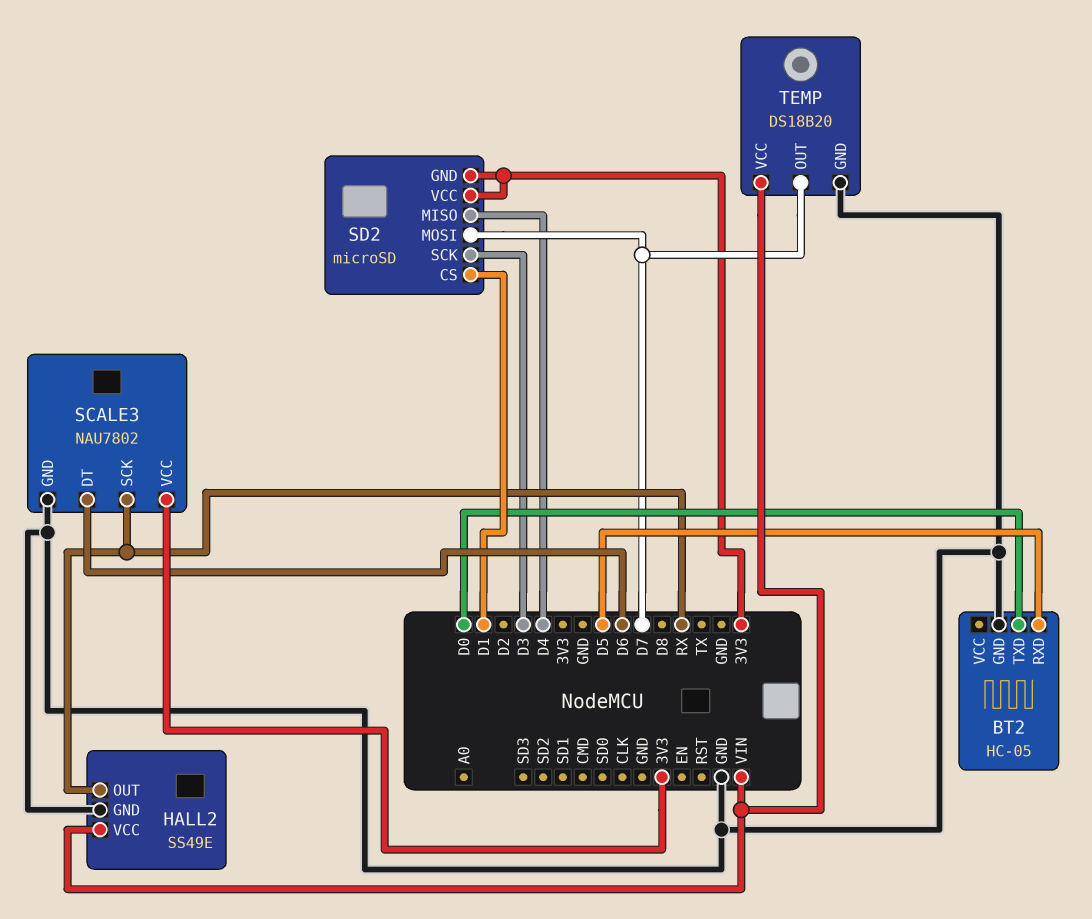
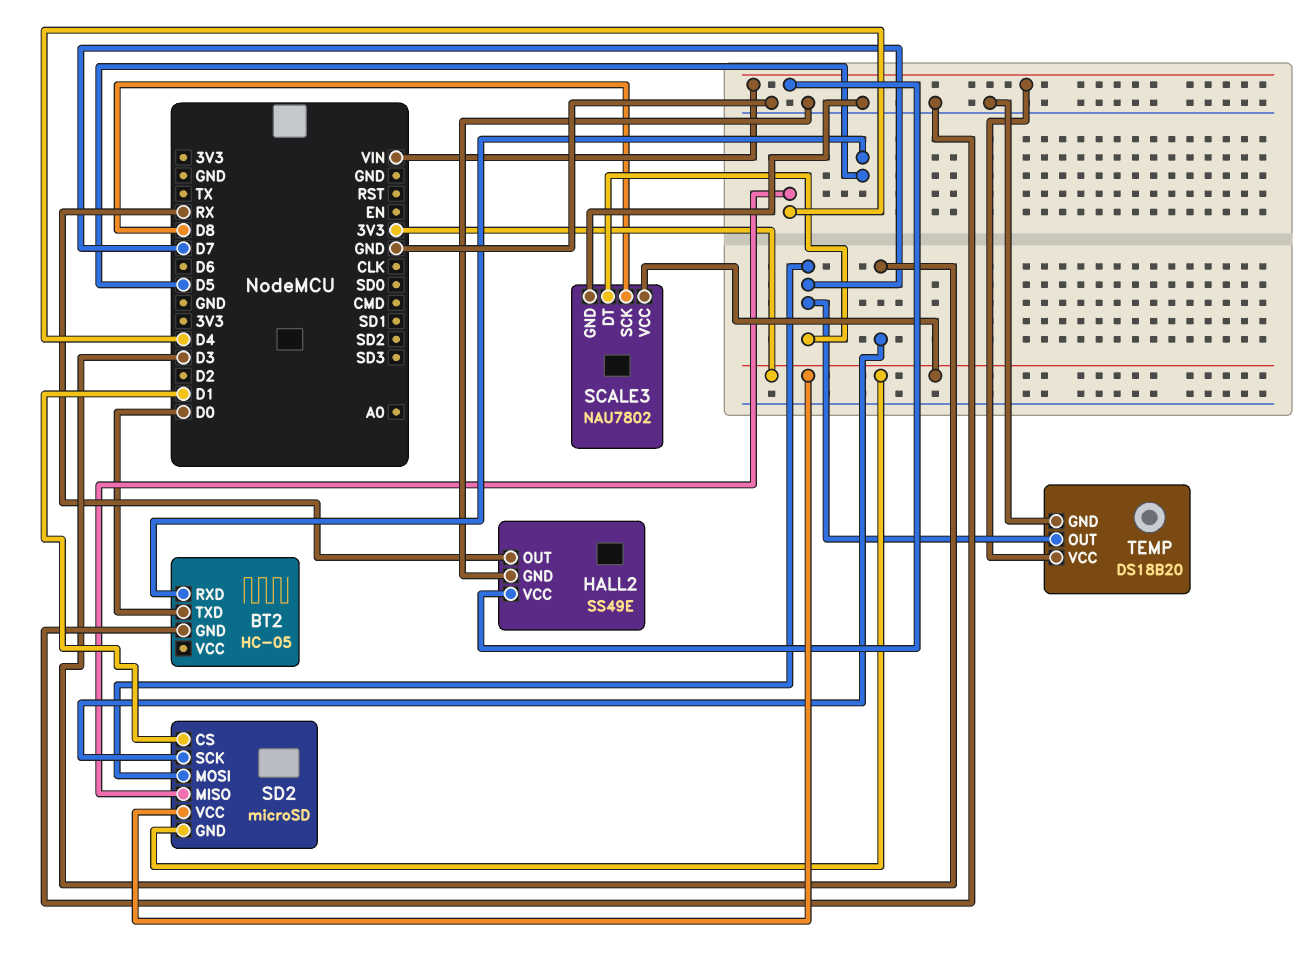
SCALE3 pin DT: D6 -> D7
SCALE3 pin SCK: RX -> D8

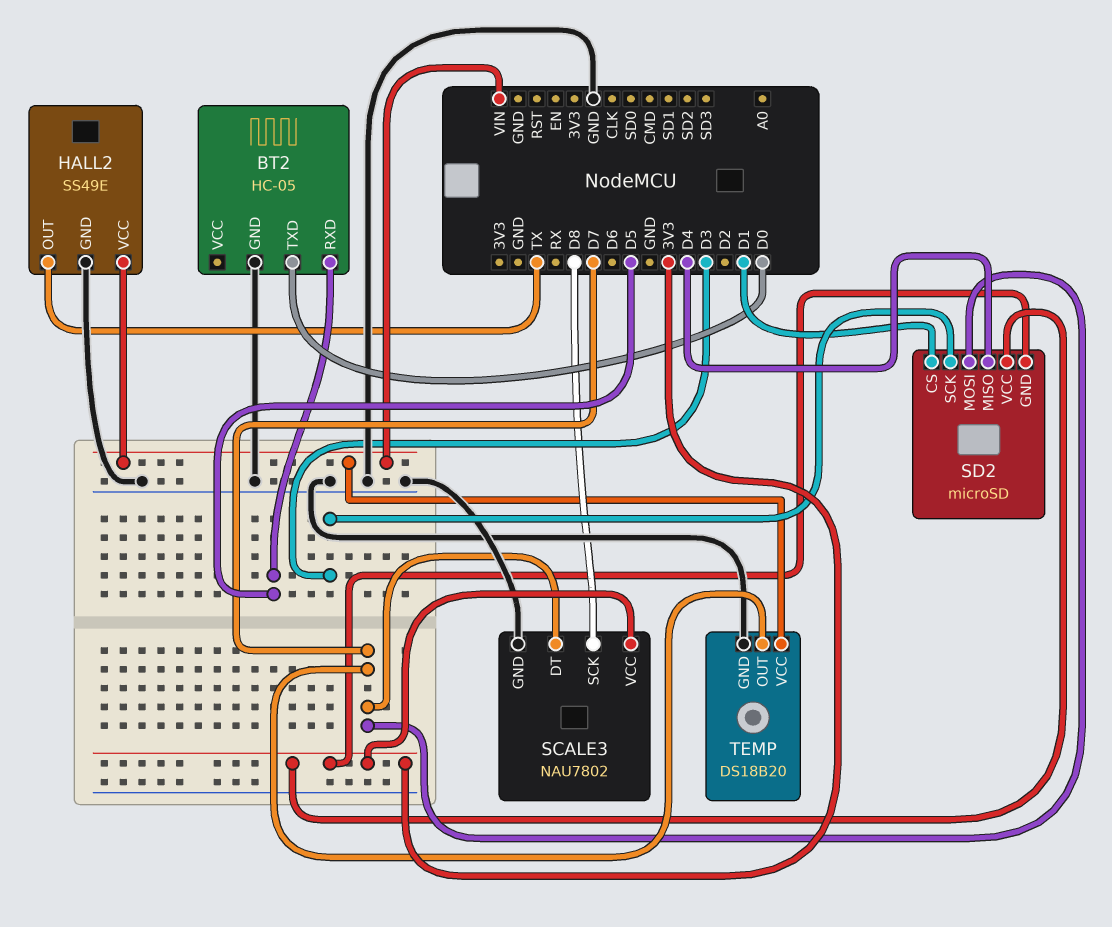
HALL2 pin OUT: RX -> TX

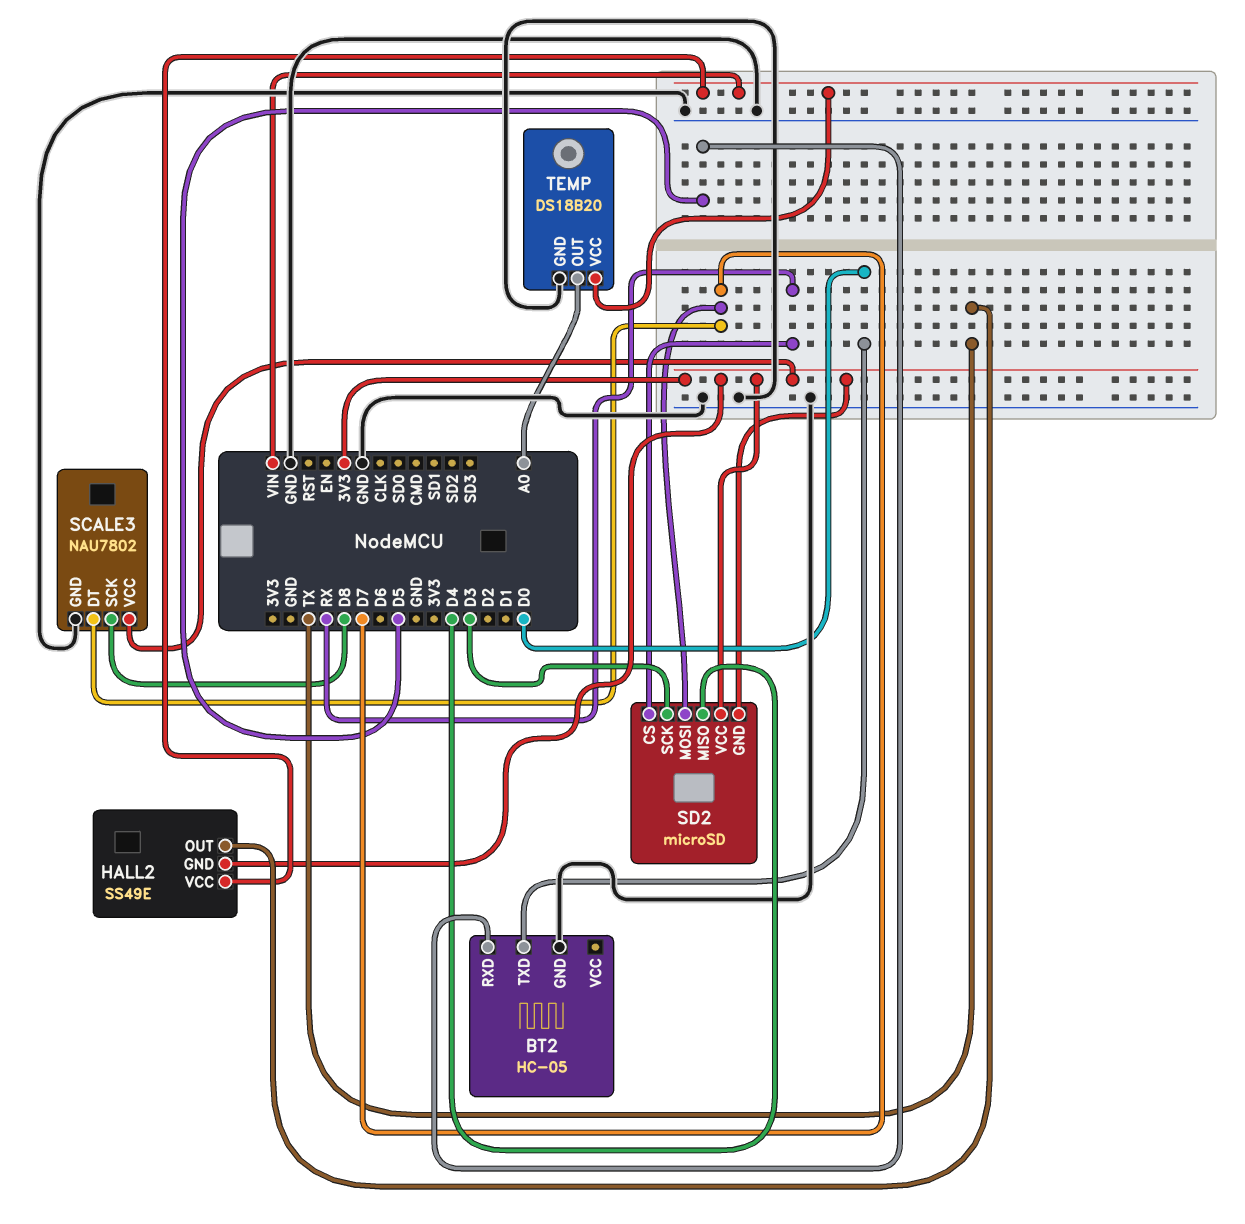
HALL2 pin GND: GND -> 3V3
SD2 pin CS: D1 -> RX
TEMP pin OUT: D7 -> A0

